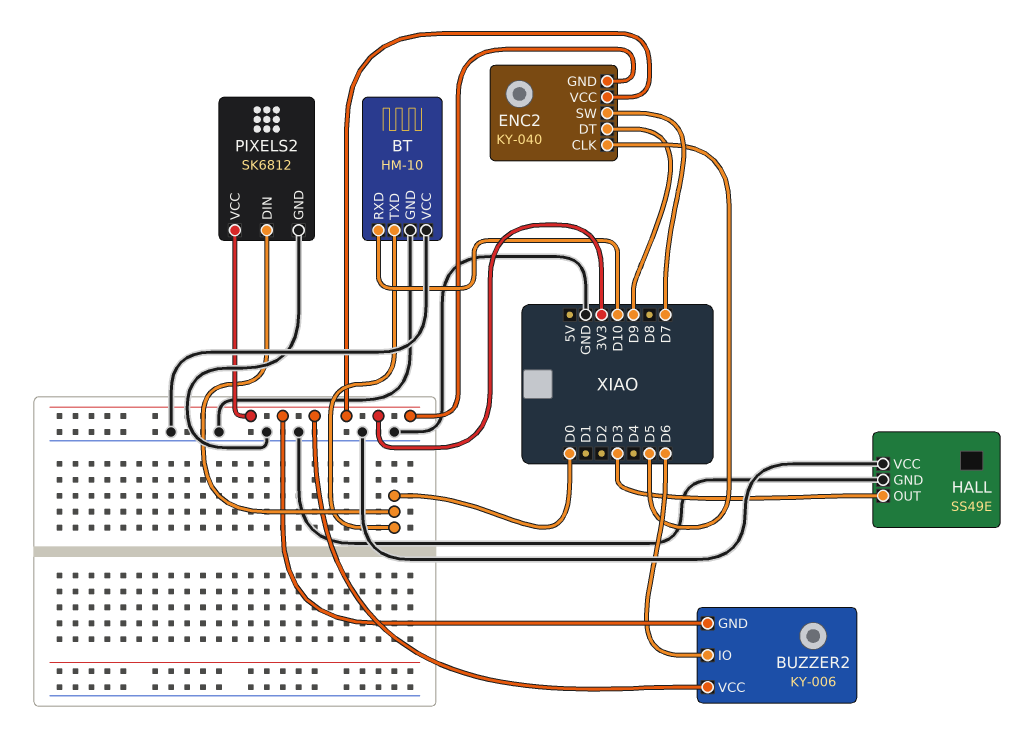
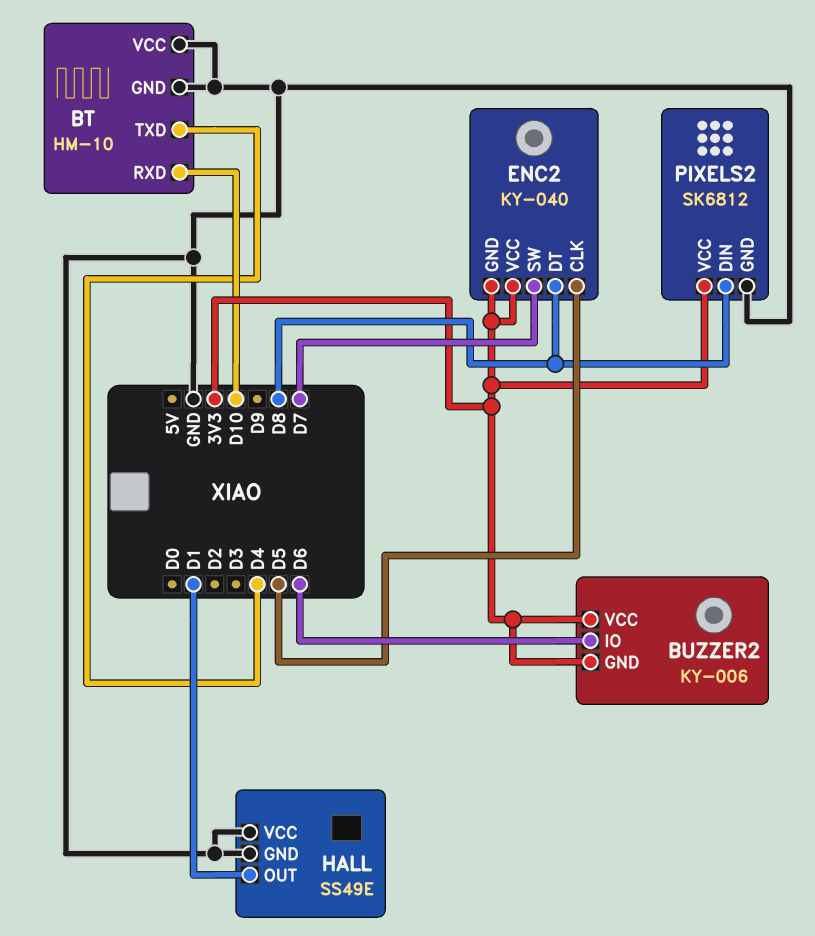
BT pin TXD: D0 -> D4
ENC2 pin DT: D9 -> D8
HALL pin OUT: D3 -> D1
PIXELS2 pin DIN: D0 -> D8

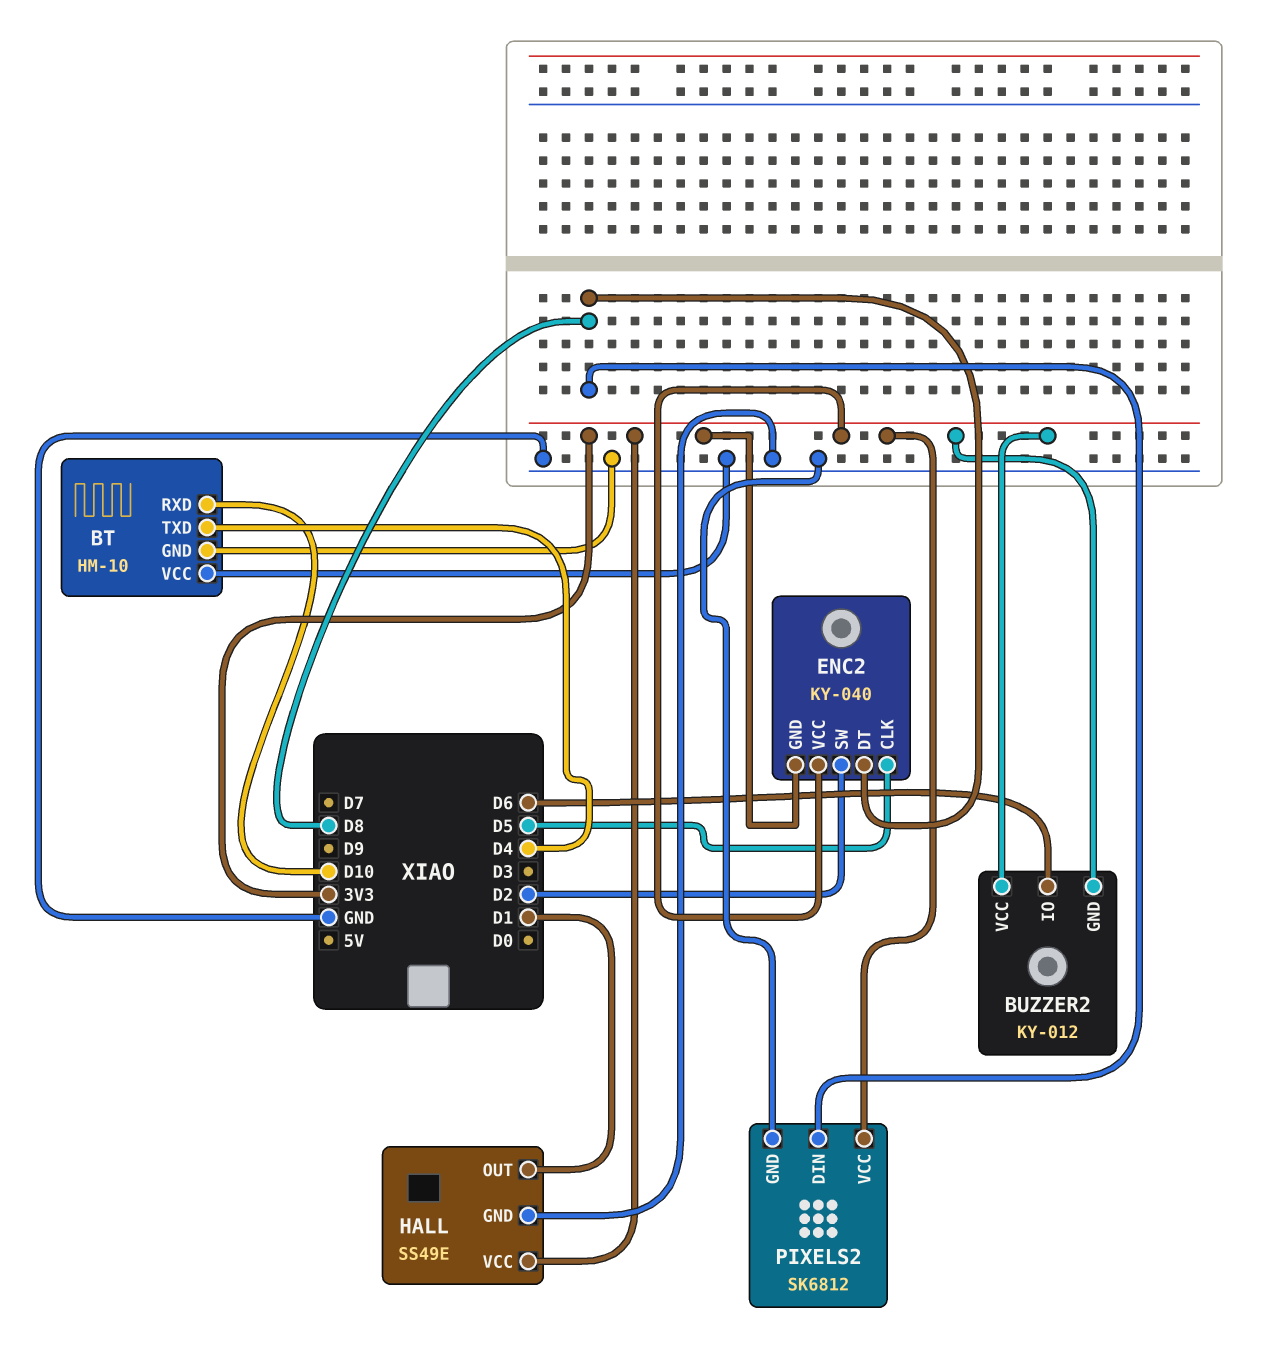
BUZZER2: KY-006 -> KY-012
ENC2 pin SW: D7 -> D2
HALL pin VCC: GND -> 3V3

